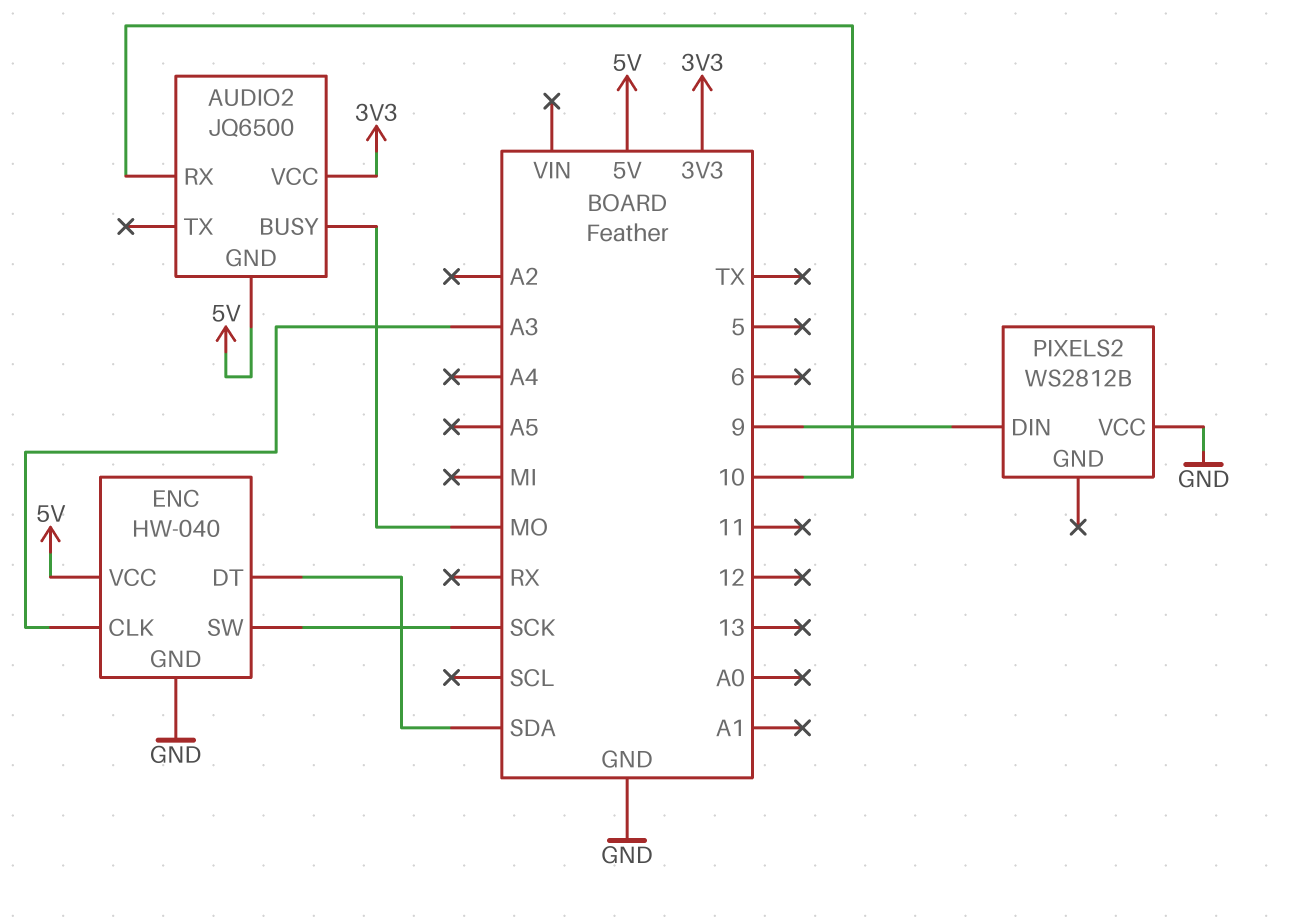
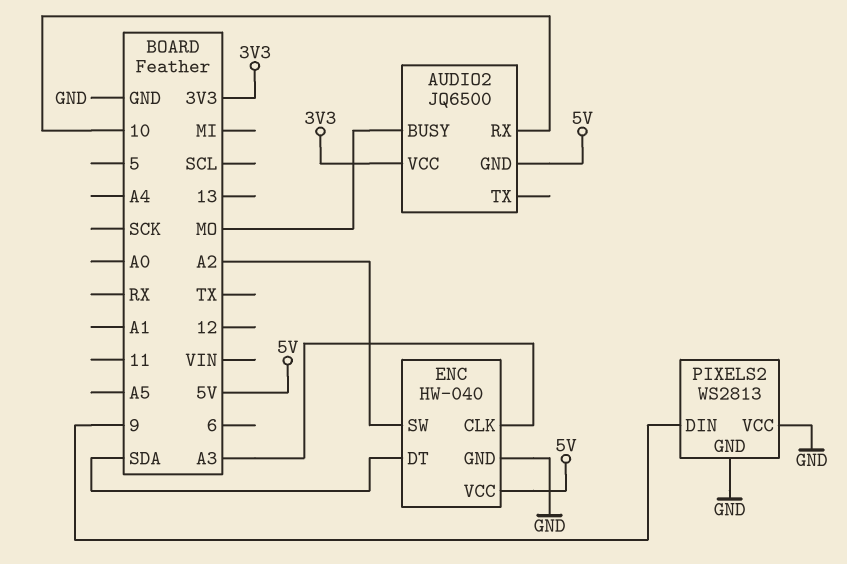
ENC pin SW: SCK -> A2
PIXELS2: WS2812B -> WS2813
PIXELS2 pin GND: none -> GND

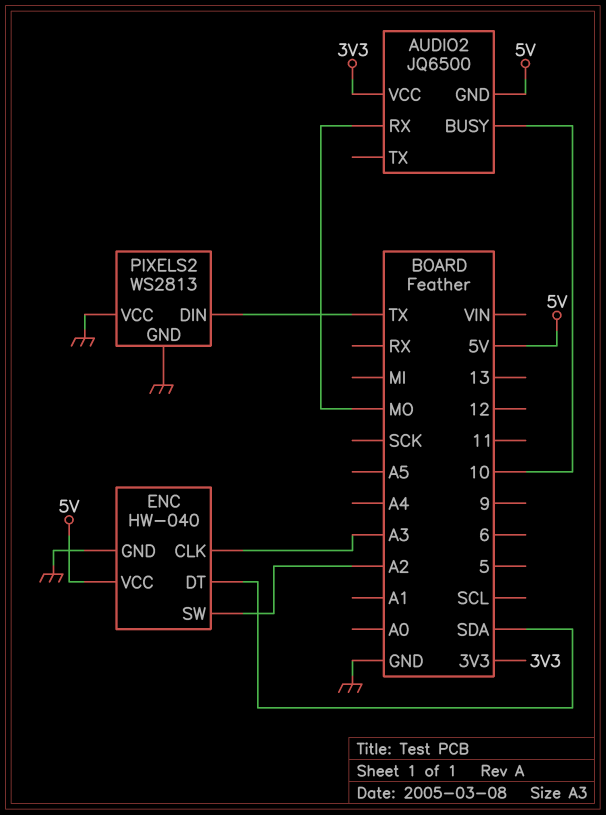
AUDIO2 pin BUSY: MO -> 10
AUDIO2 pin RX: 10 -> MO
PIXELS2 pin DIN: 9 -> TX

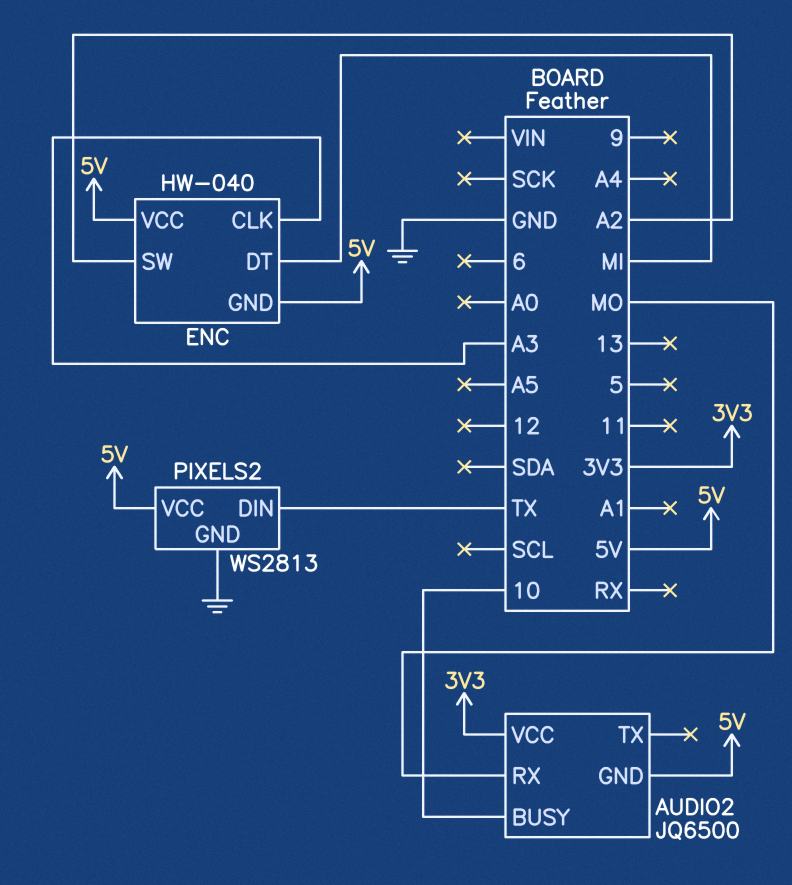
ENC pin DT: SDA -> MI
ENC pin GND: GND -> 5V
PIXELS2 pin VCC: GND -> 5V

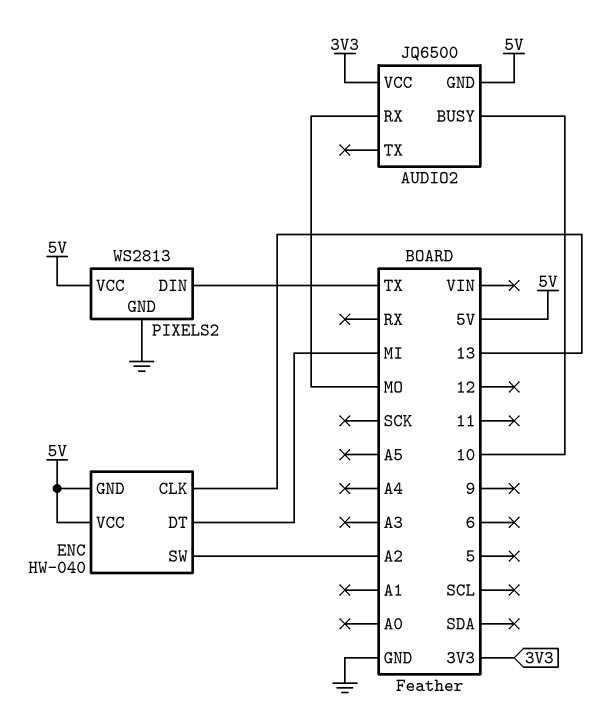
ENC pin CLK: A3 -> 13

